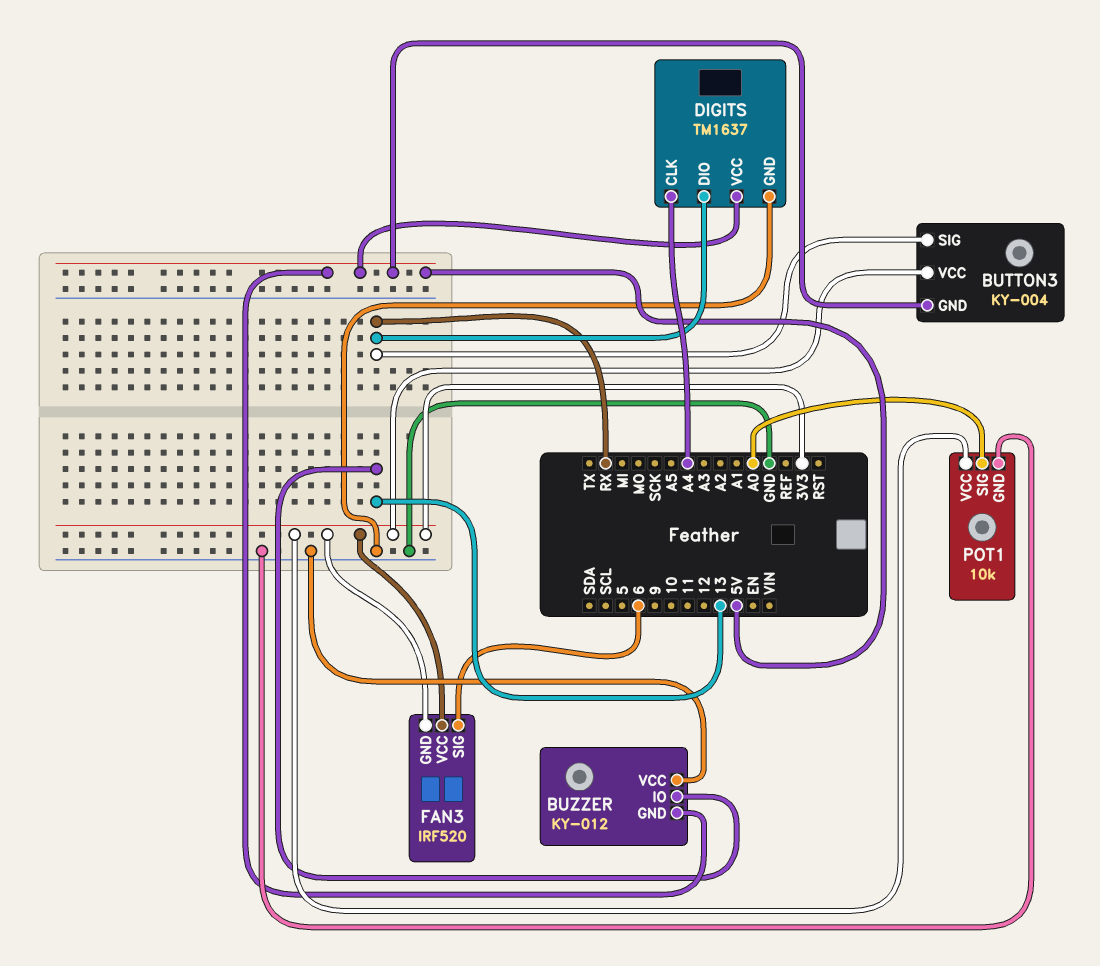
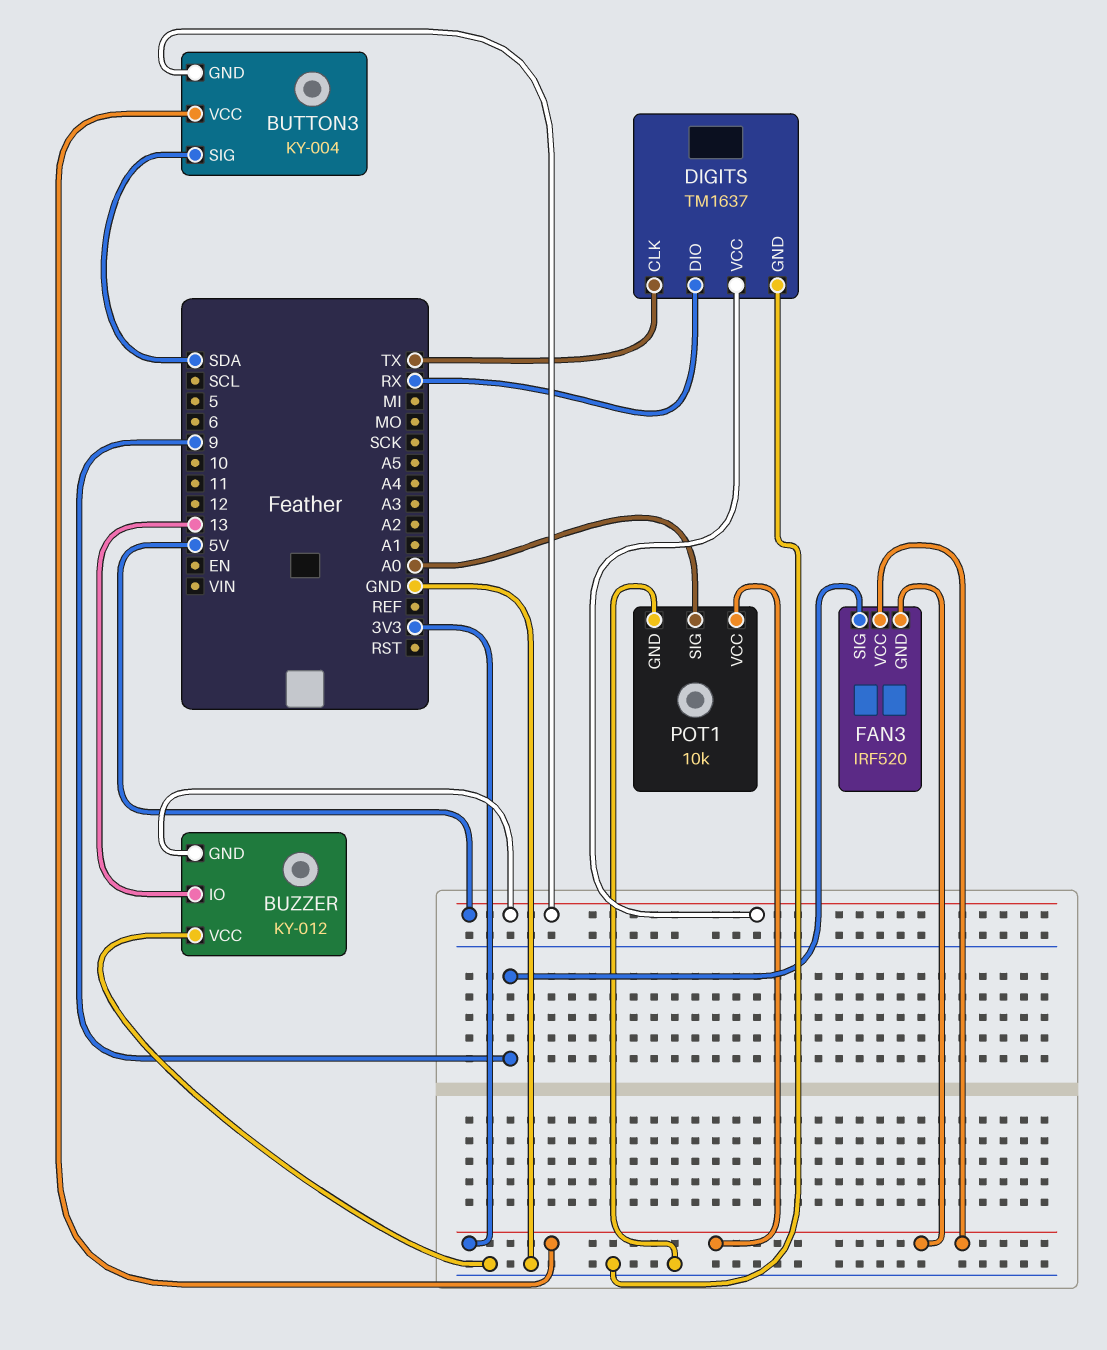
BUTTON3 pin SIG: RX -> SDA
DIGITS pin CLK: A4 -> TX
FAN3 pin SIG: 6 -> 9

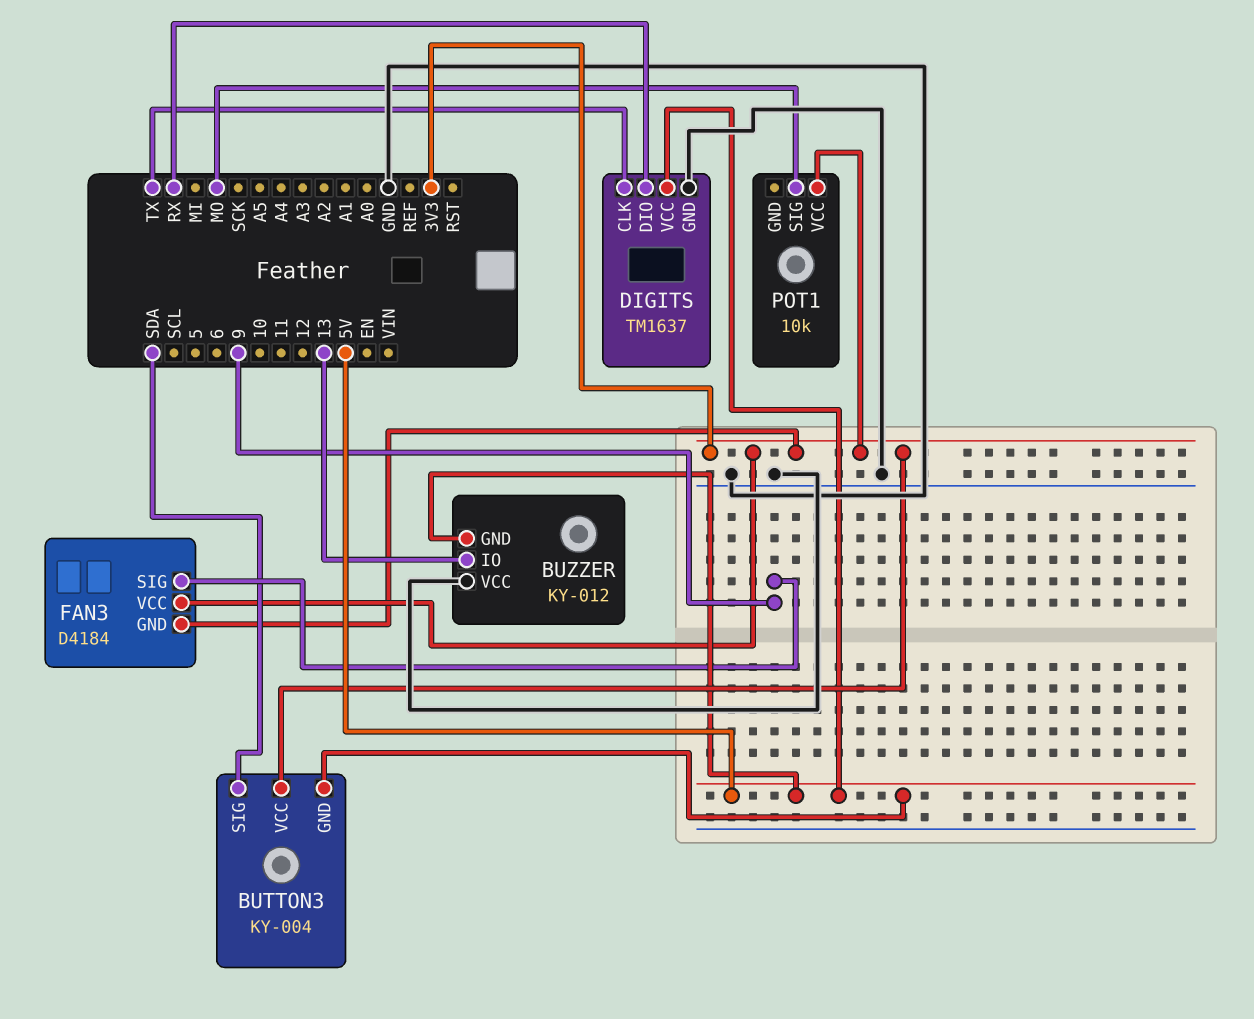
FAN3: IRF520 -> D4184
POT1 pin GND: GND -> none
POT1 pin SIG: A0 -> MO

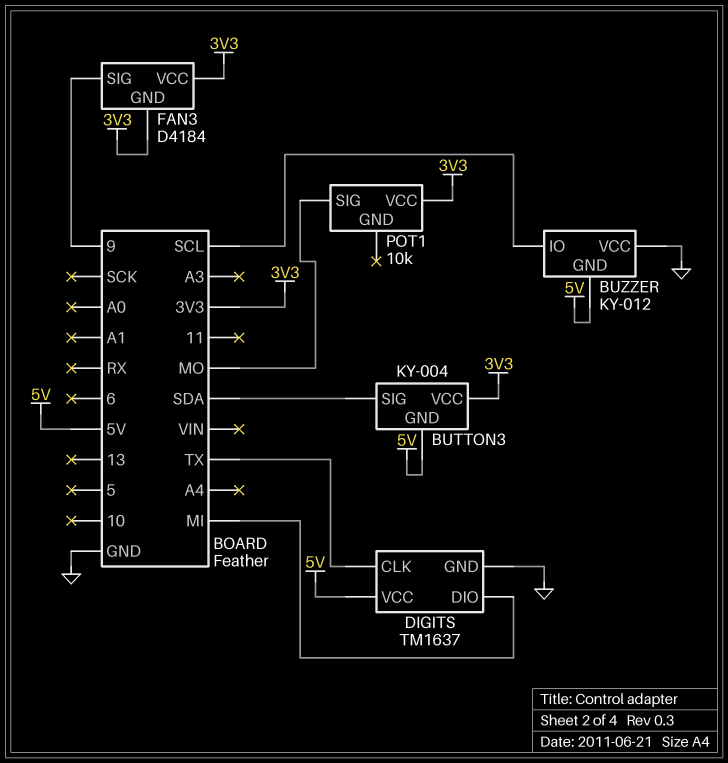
BUZZER pin IO: 13 -> SCL
DIGITS pin DIO: RX -> MI

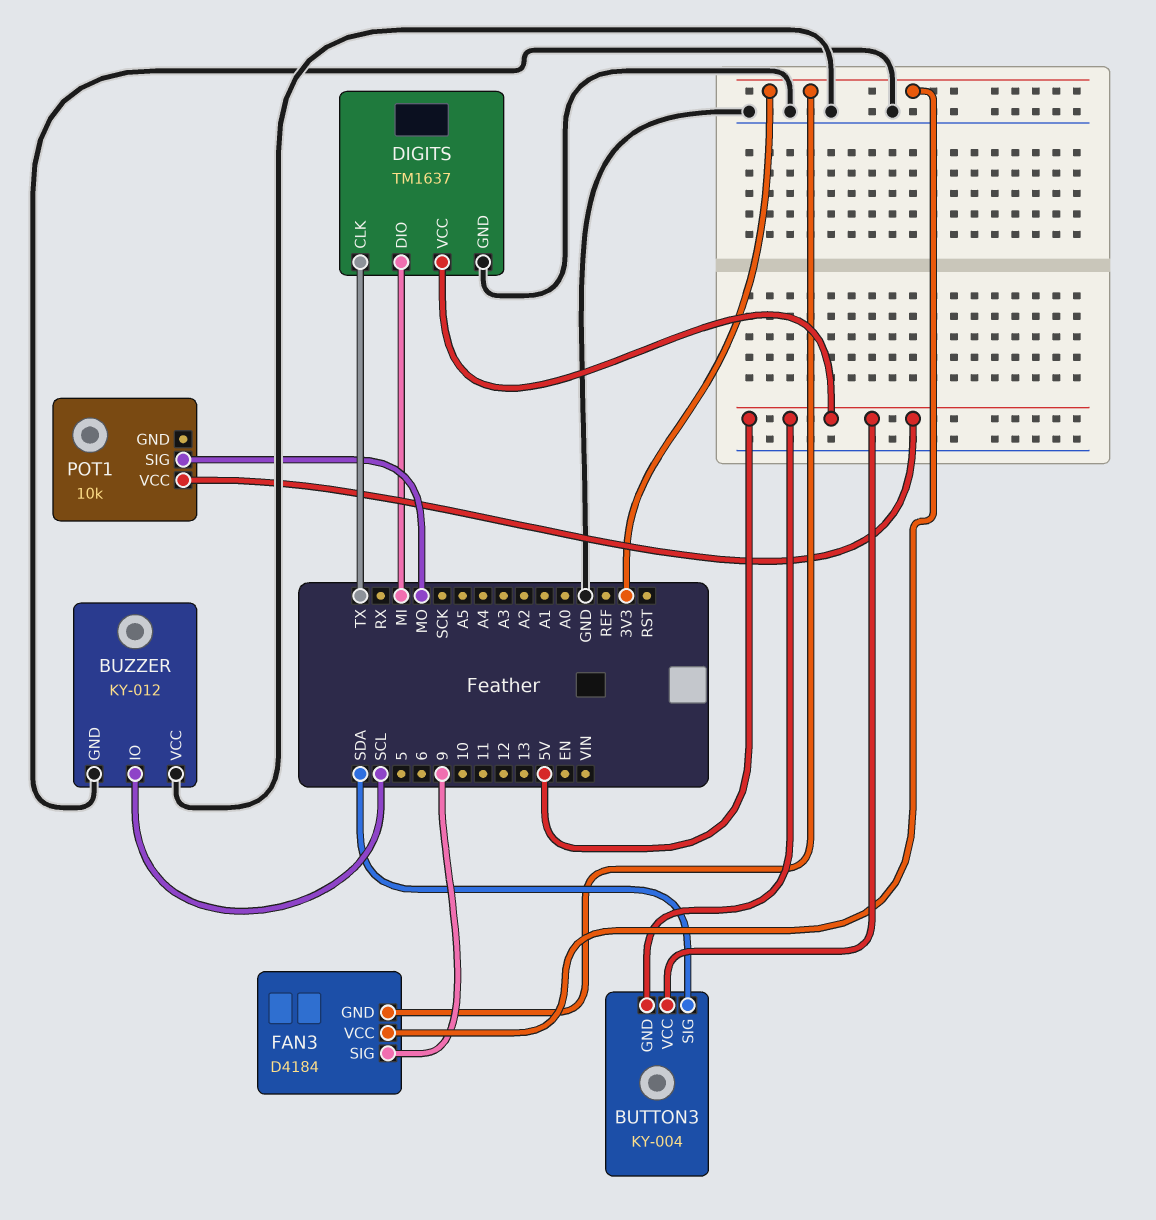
BUTTON3 pin VCC: 3V3 -> 5V
BUZZER pin GND: 5V -> GND
POT1 pin VCC: 3V3 -> 5V

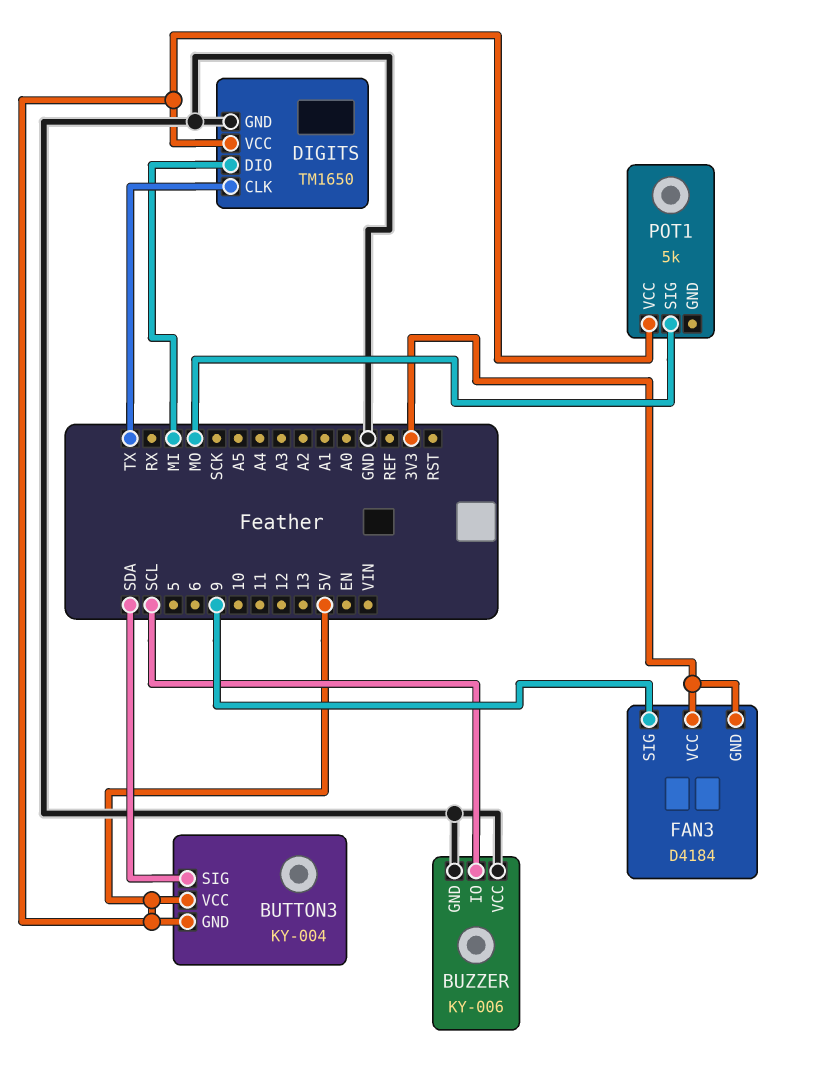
BUZZER: KY-012 -> KY-006
DIGITS: TM1637 -> TM1650
POT1: 10k -> 5k

